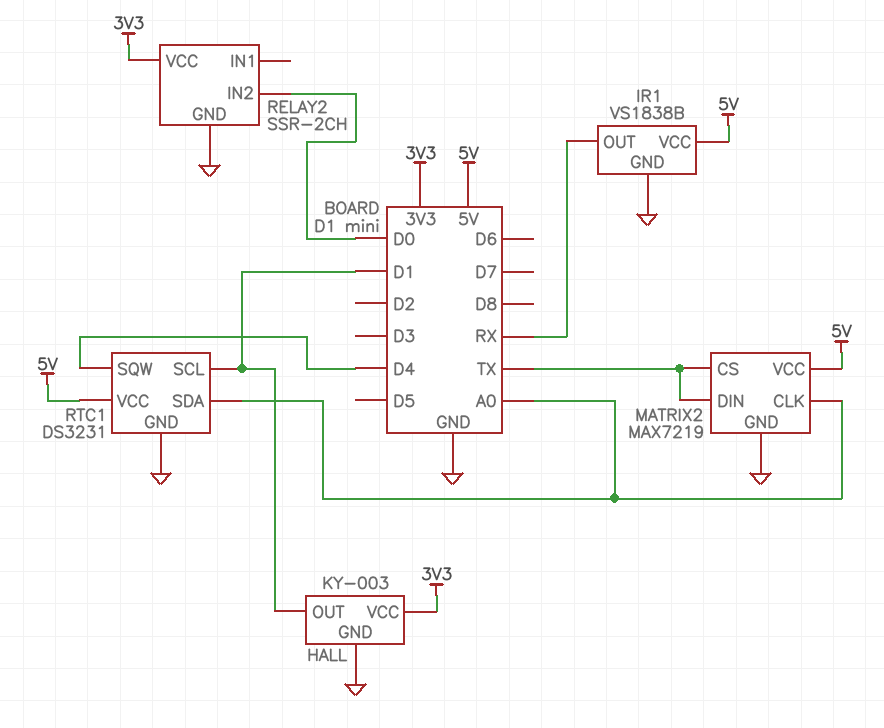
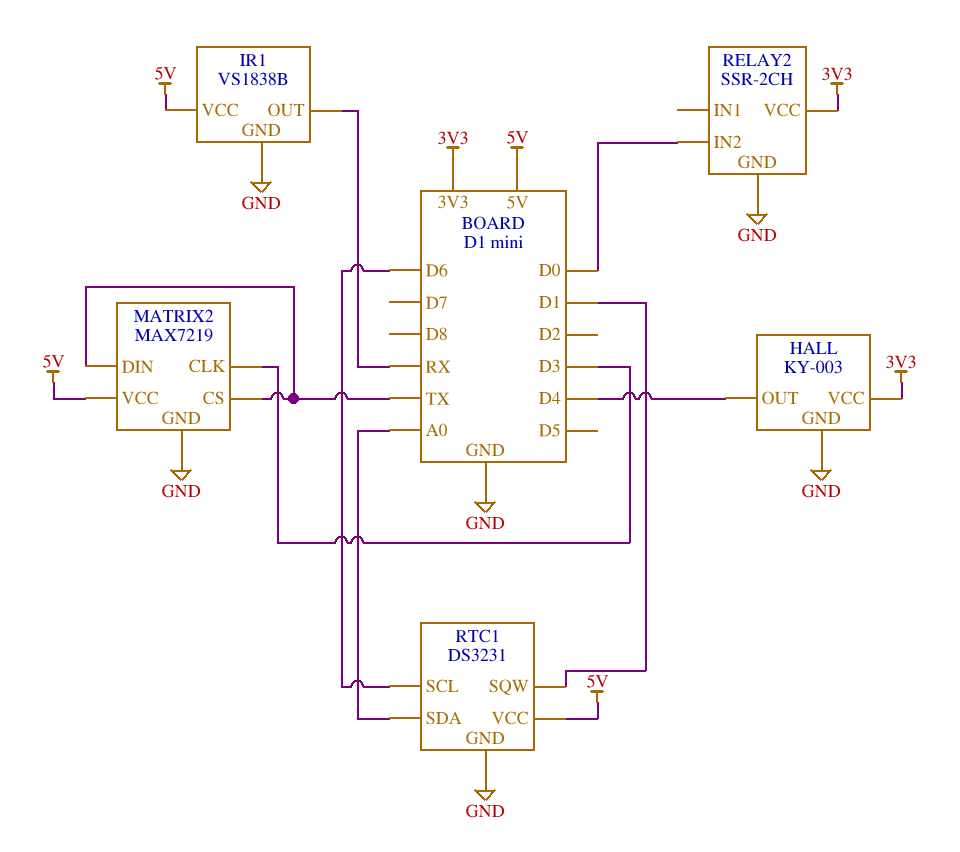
HALL pin OUT: D1 -> D4
MATRIX2 pin CLK: A0 -> D3
RTC1 pin SCL: D1 -> D6
RTC1 pin SQW: D4 -> D1

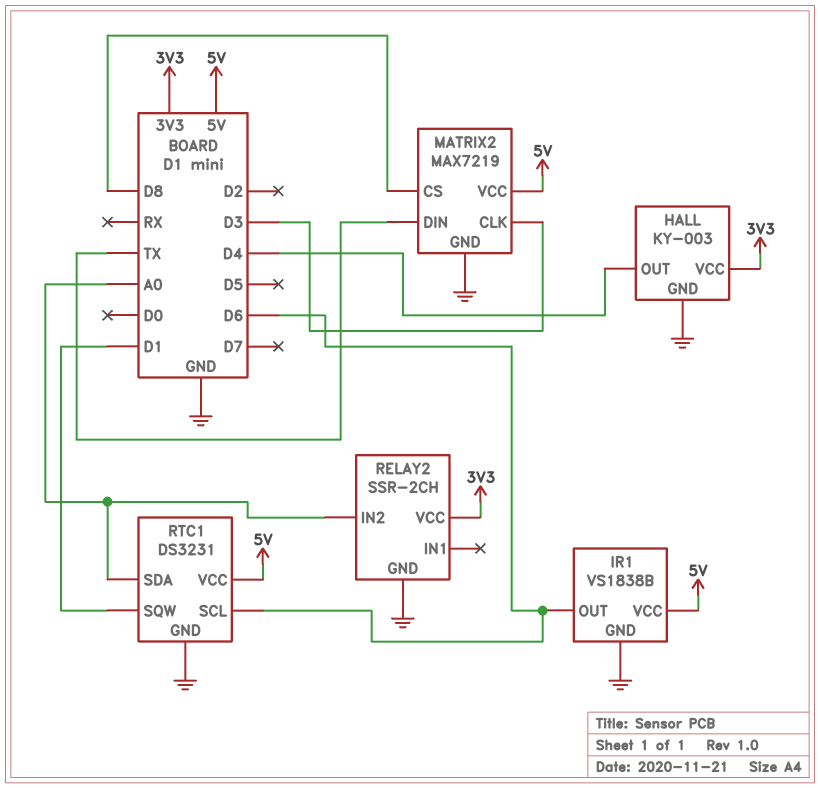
IR1 pin OUT: RX -> D6
MATRIX2 pin CS: TX -> D8
RELAY2 pin IN2: D0 -> A0

